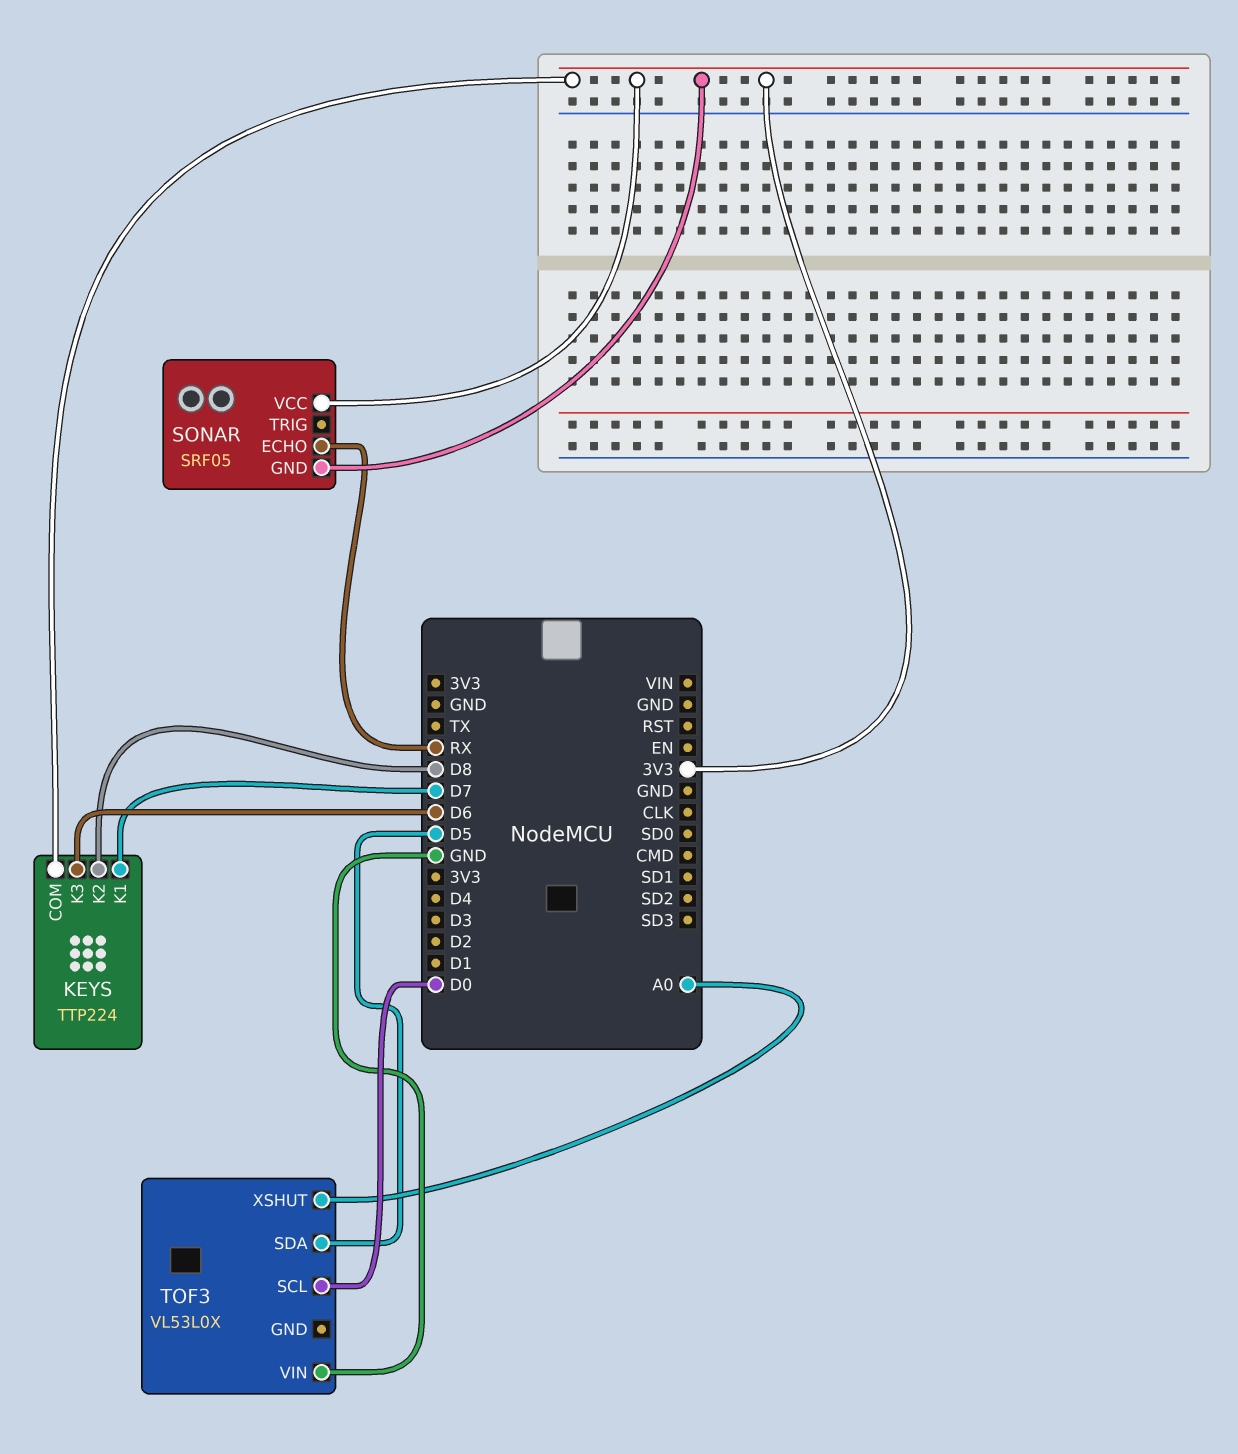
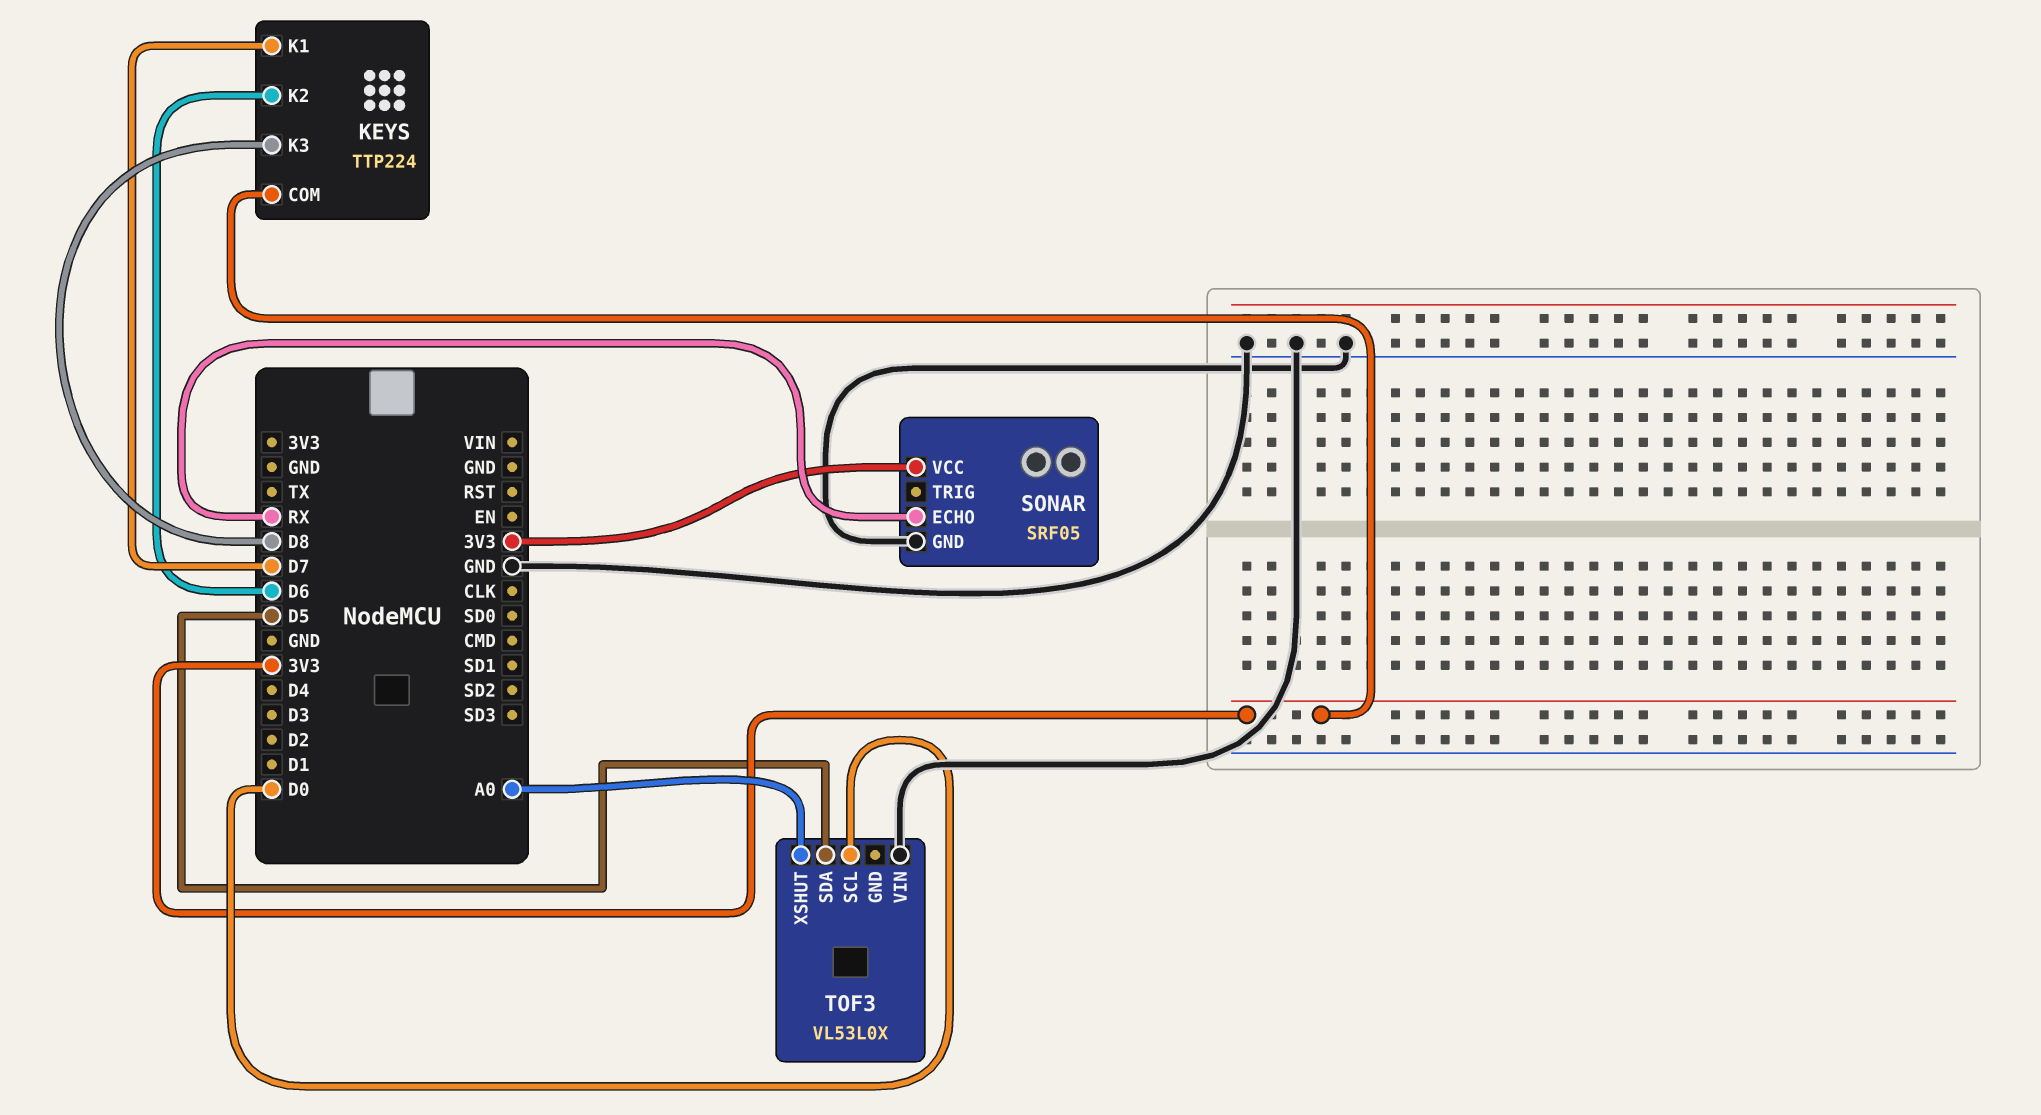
KEYS pin K2: D8 -> D6
KEYS pin K3: D6 -> D8
SONAR pin GND: 3V3 -> GND

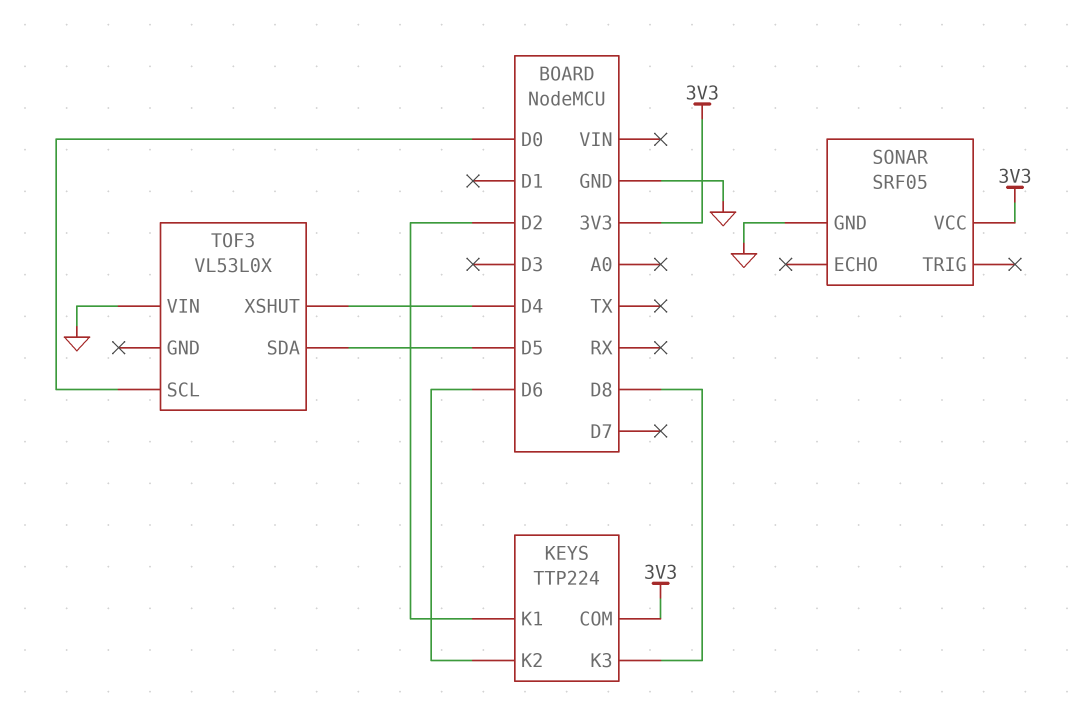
KEYS pin K1: D7 -> D2
SONAR pin ECHO: RX -> none
TOF3 pin XSHUT: A0 -> D4

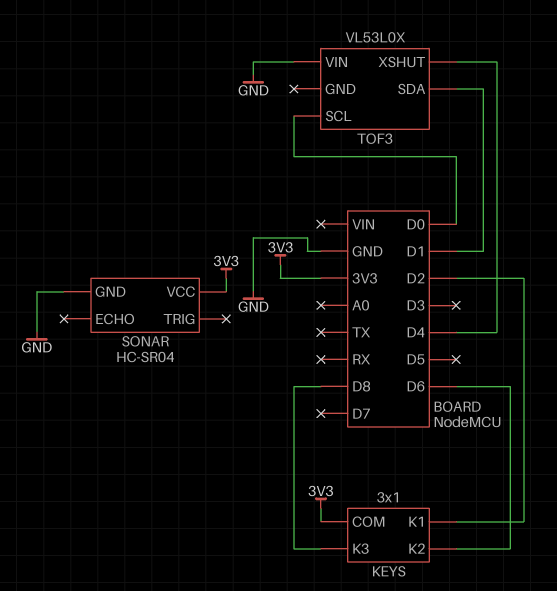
KEYS: TTP224 -> 3x1
SONAR: SRF05 -> HC-SR04
TOF3 pin SDA: D5 -> D1

